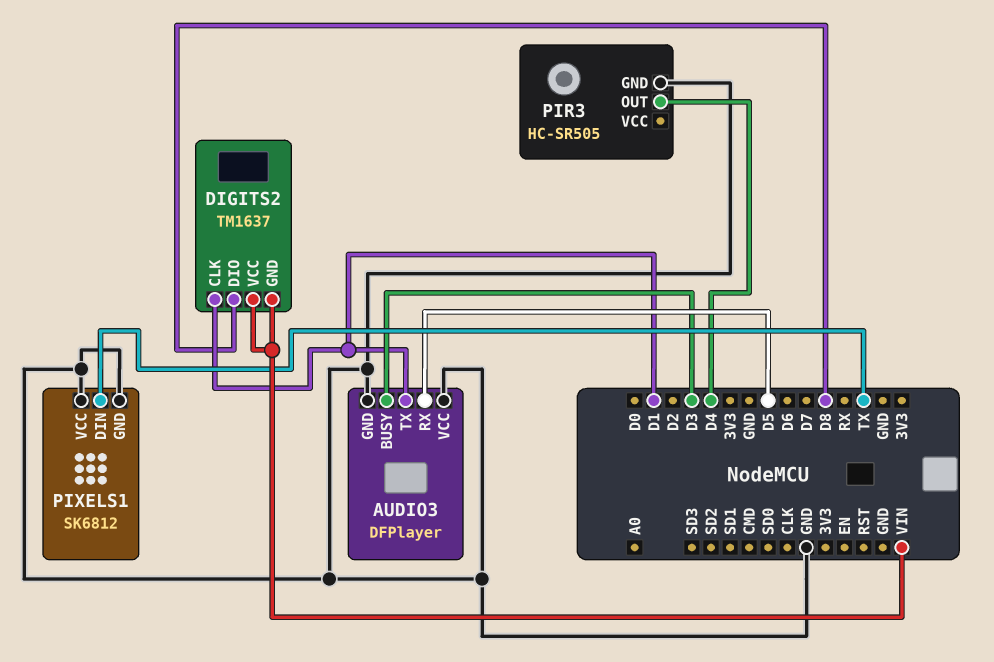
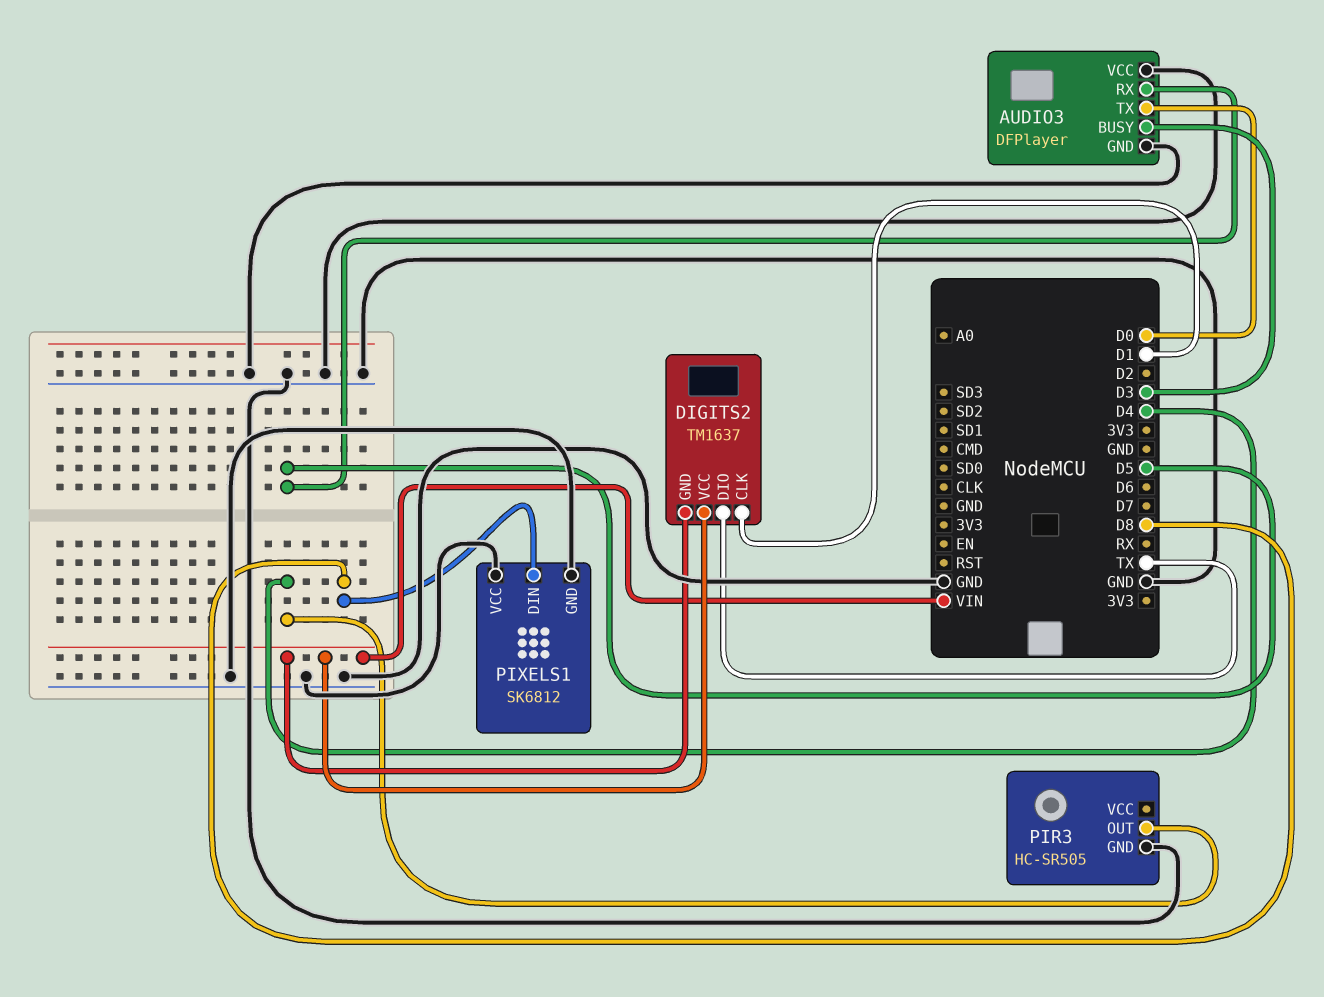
AUDIO3 pin TX: D1 -> D0
DIGITS2 pin DIO: D8 -> TX
PIXELS1 pin DIN: TX -> D8

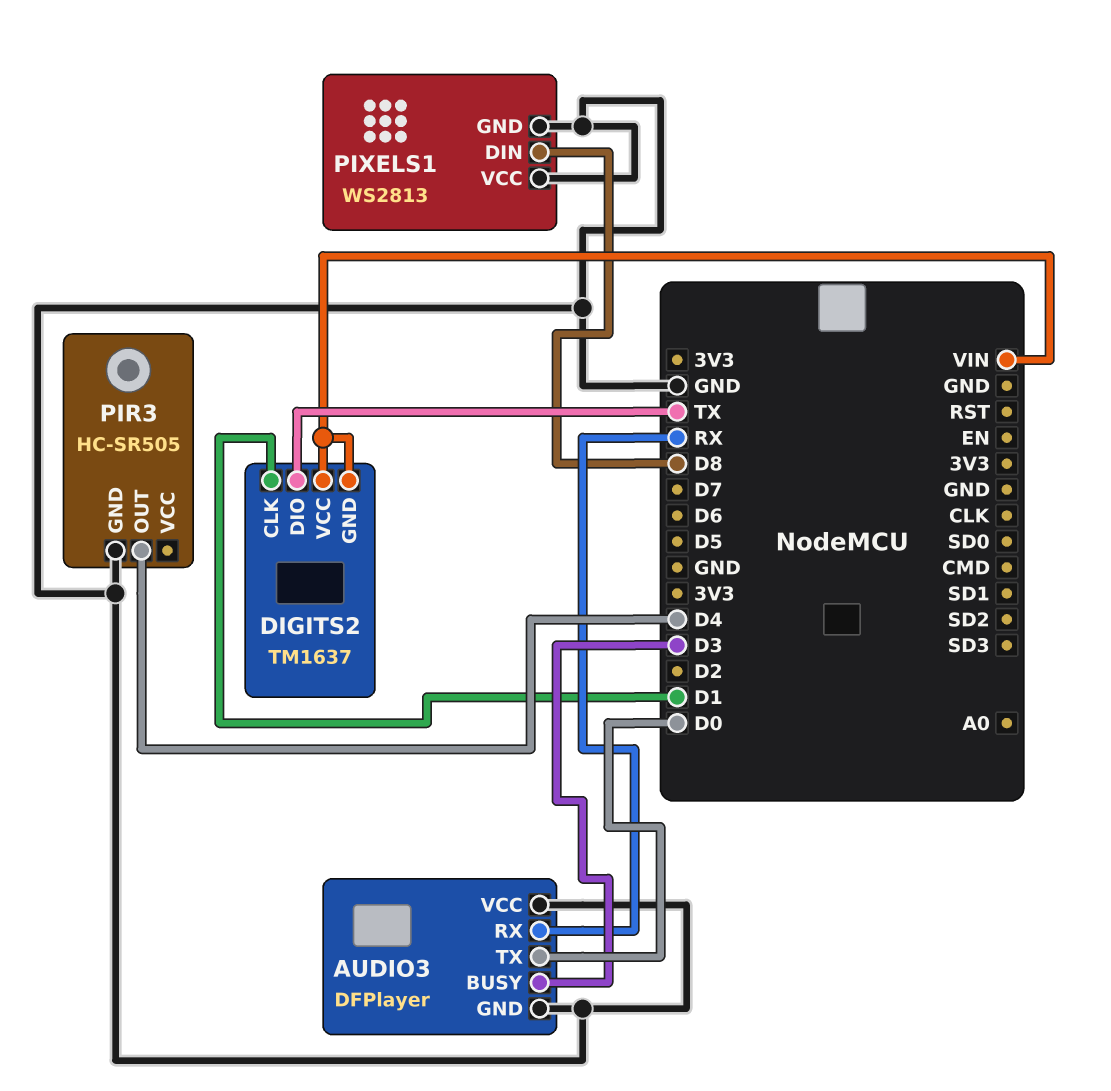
AUDIO3 pin RX: D5 -> RX
PIXELS1: SK6812 -> WS2813

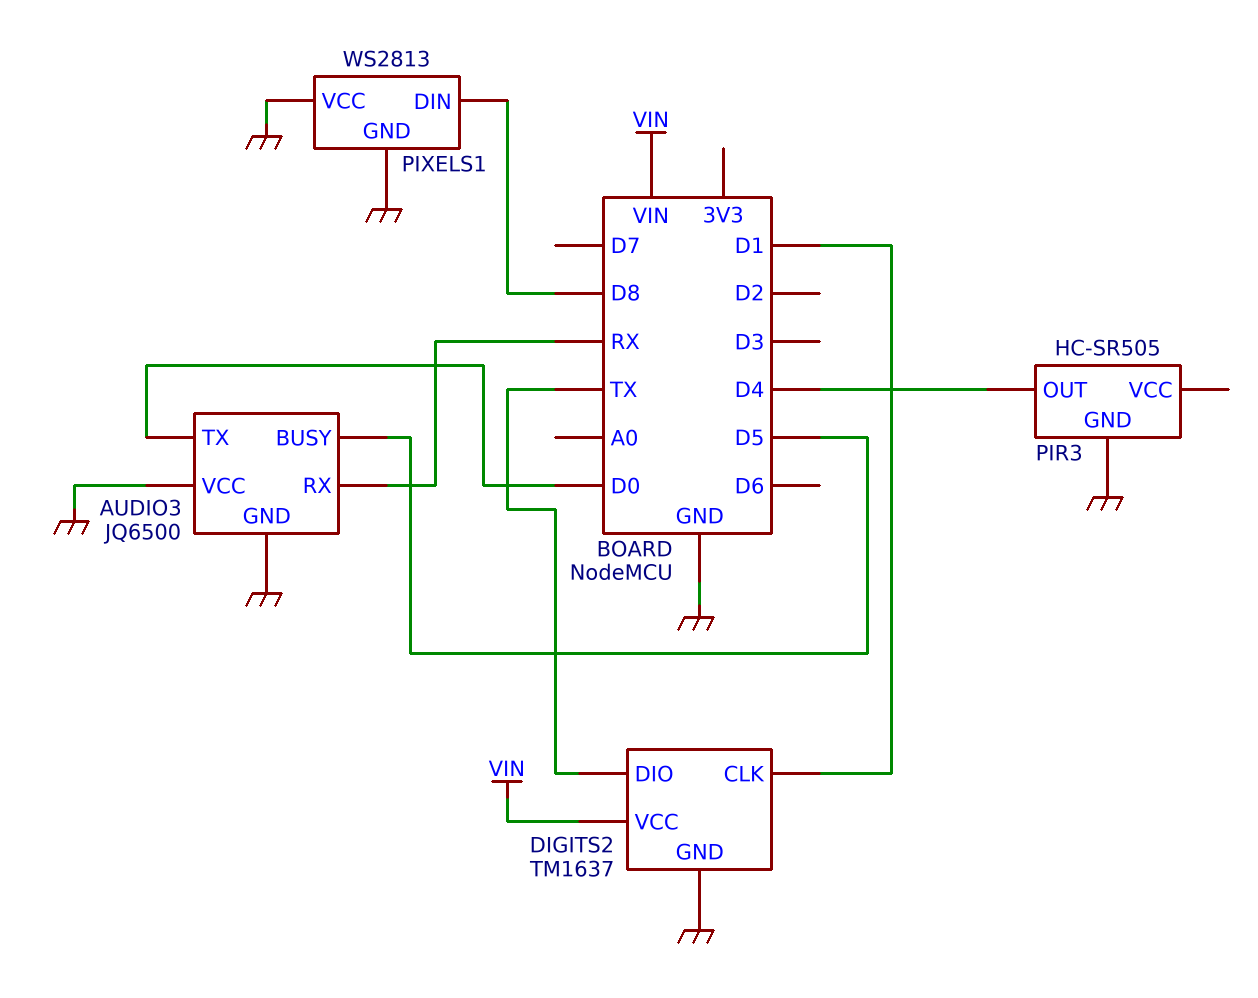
AUDIO3: DFPlayer -> JQ6500
AUDIO3 pin BUSY: D3 -> D5
DIGITS2 pin GND: VIN -> GND

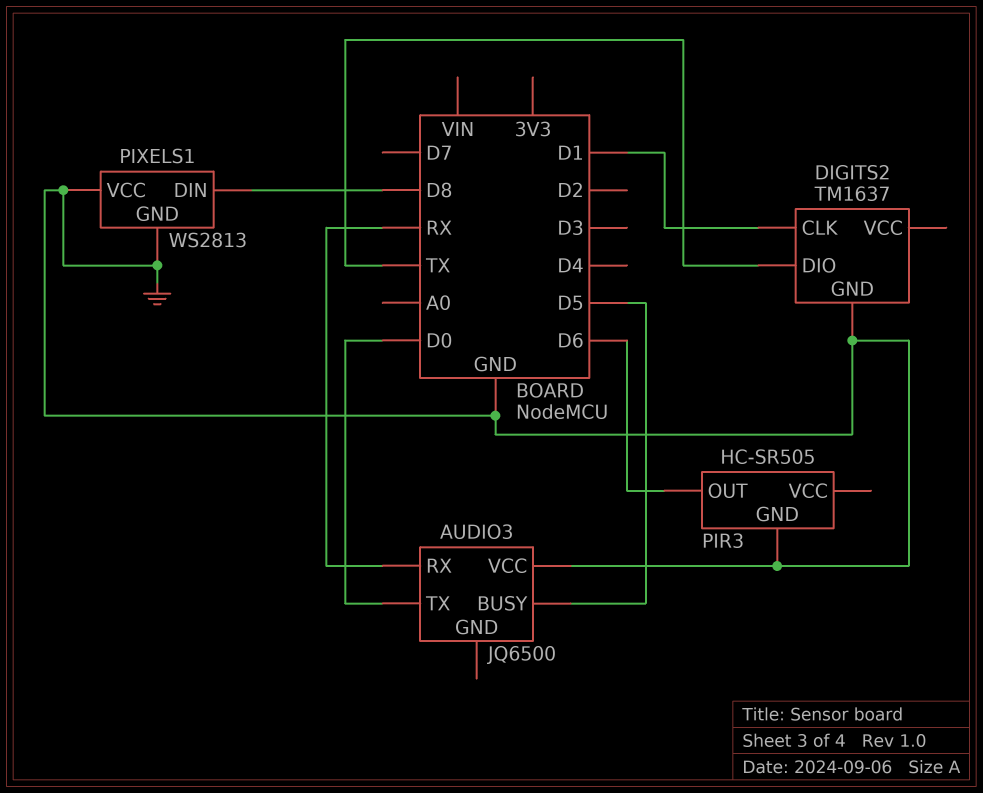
AUDIO3 pin GND: GND -> none
DIGITS2 pin VCC: VIN -> none
PIR3 pin OUT: D4 -> D6

